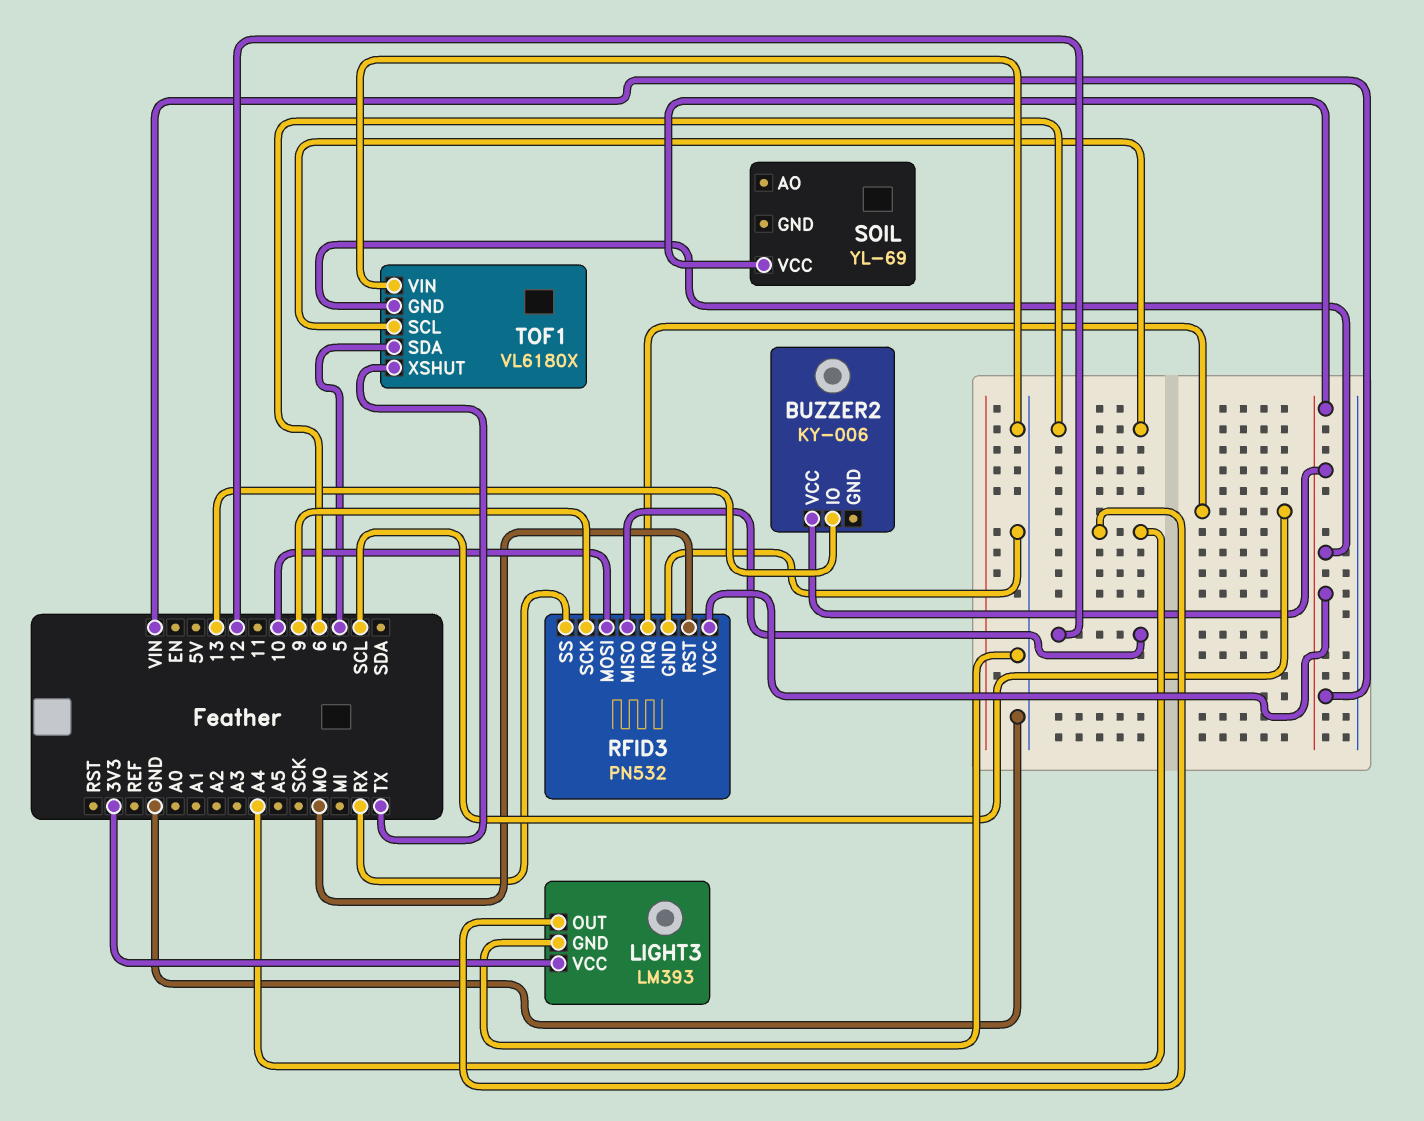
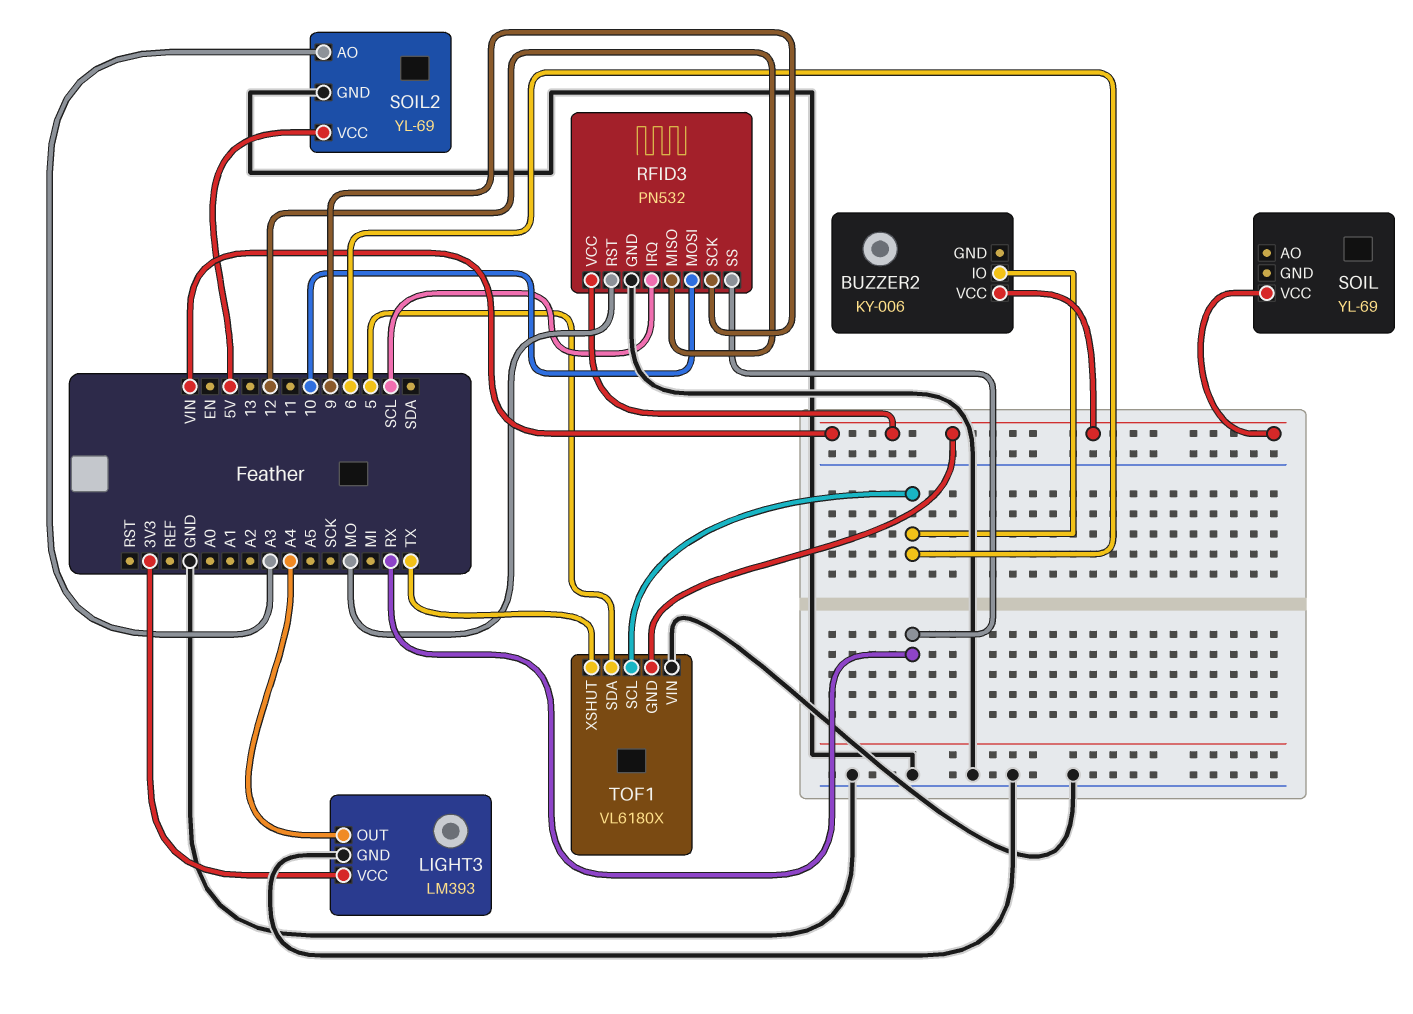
BUZZER2 pin IO: 13 -> 6
SOIL2: none -> YL-69
SOIL2 pin AO: none -> A3
SOIL2 pin GND: none -> GND
SOIL2 pin VCC: none -> 5V

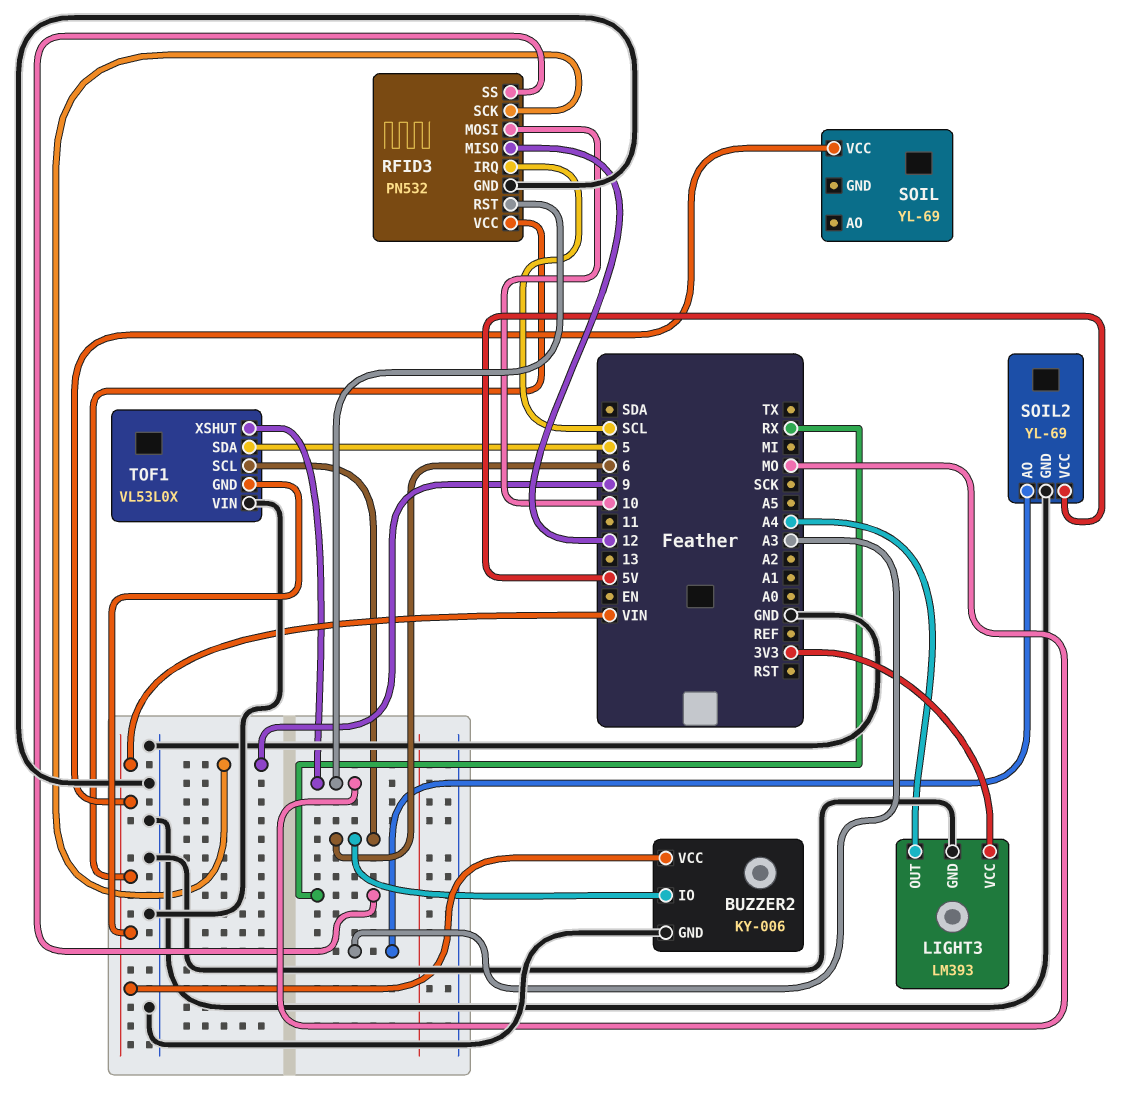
BUZZER2 pin GND: none -> GND
TOF1: VL6180X -> VL53L0X
TOF1 pin XSHUT: TX -> MO

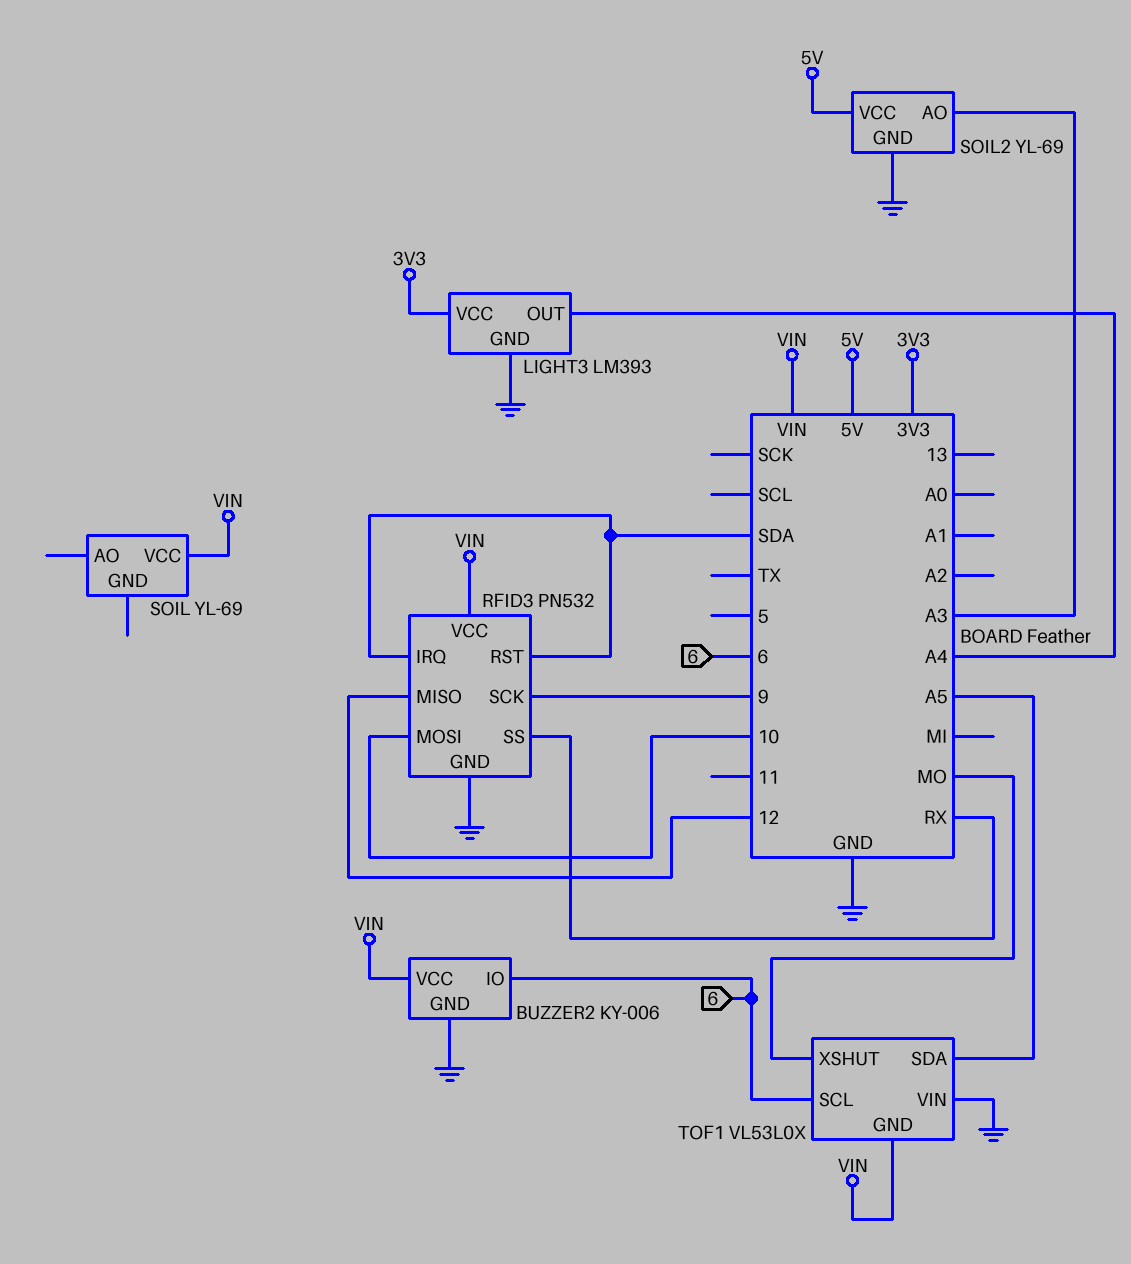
RFID3 pin IRQ: SCL -> SDA
RFID3 pin RST: MO -> SDA
TOF1 pin SDA: 5 -> A5

